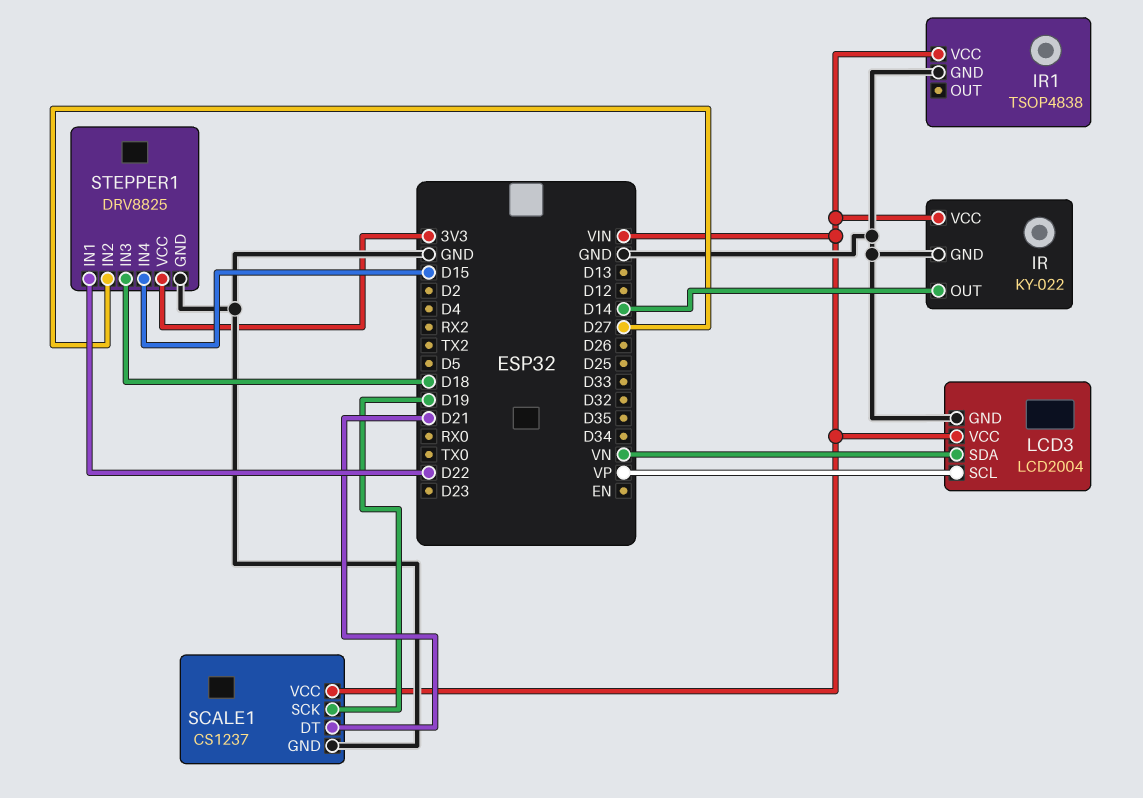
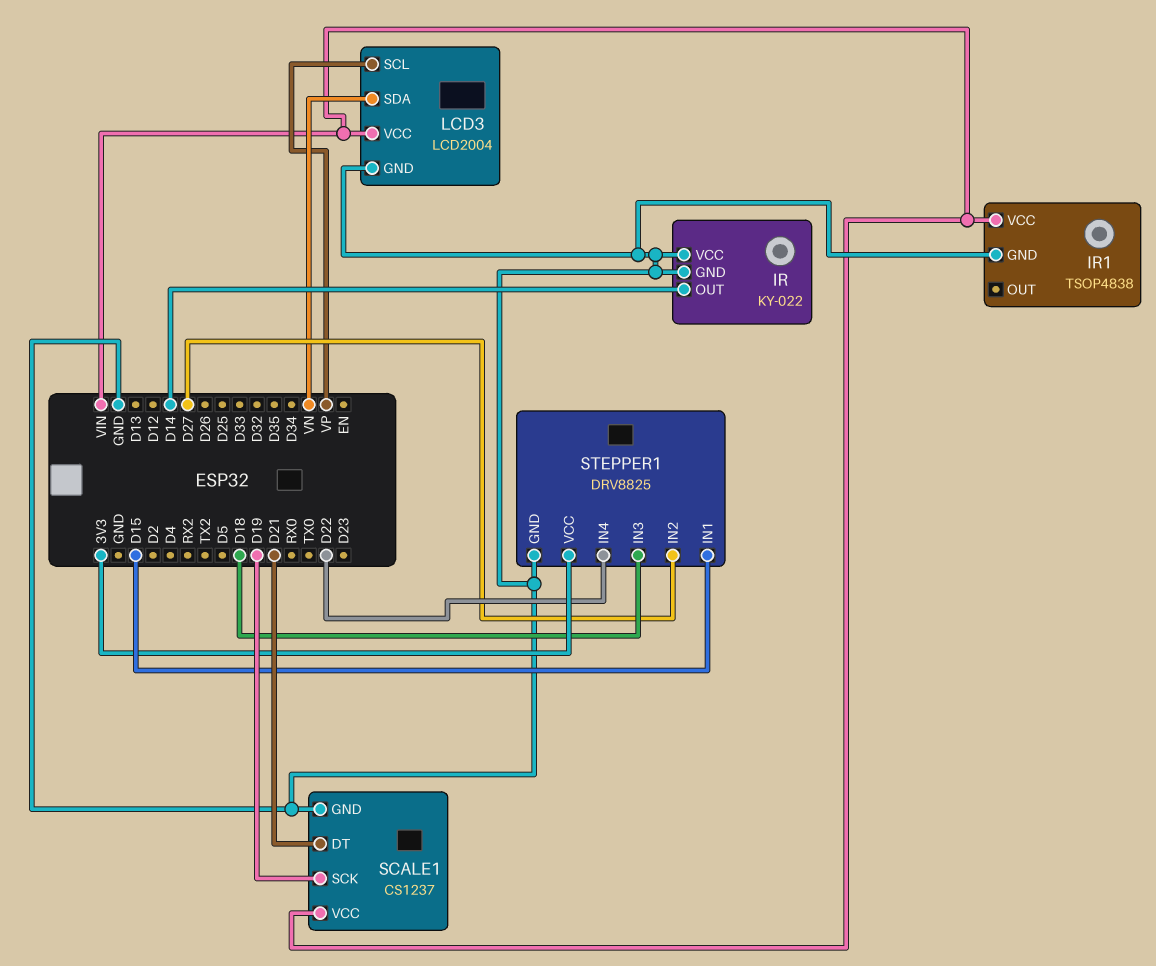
IR pin VCC: VIN -> GND
STEPPER1 pin IN1: D22 -> D15
STEPPER1 pin IN4: D15 -> D22

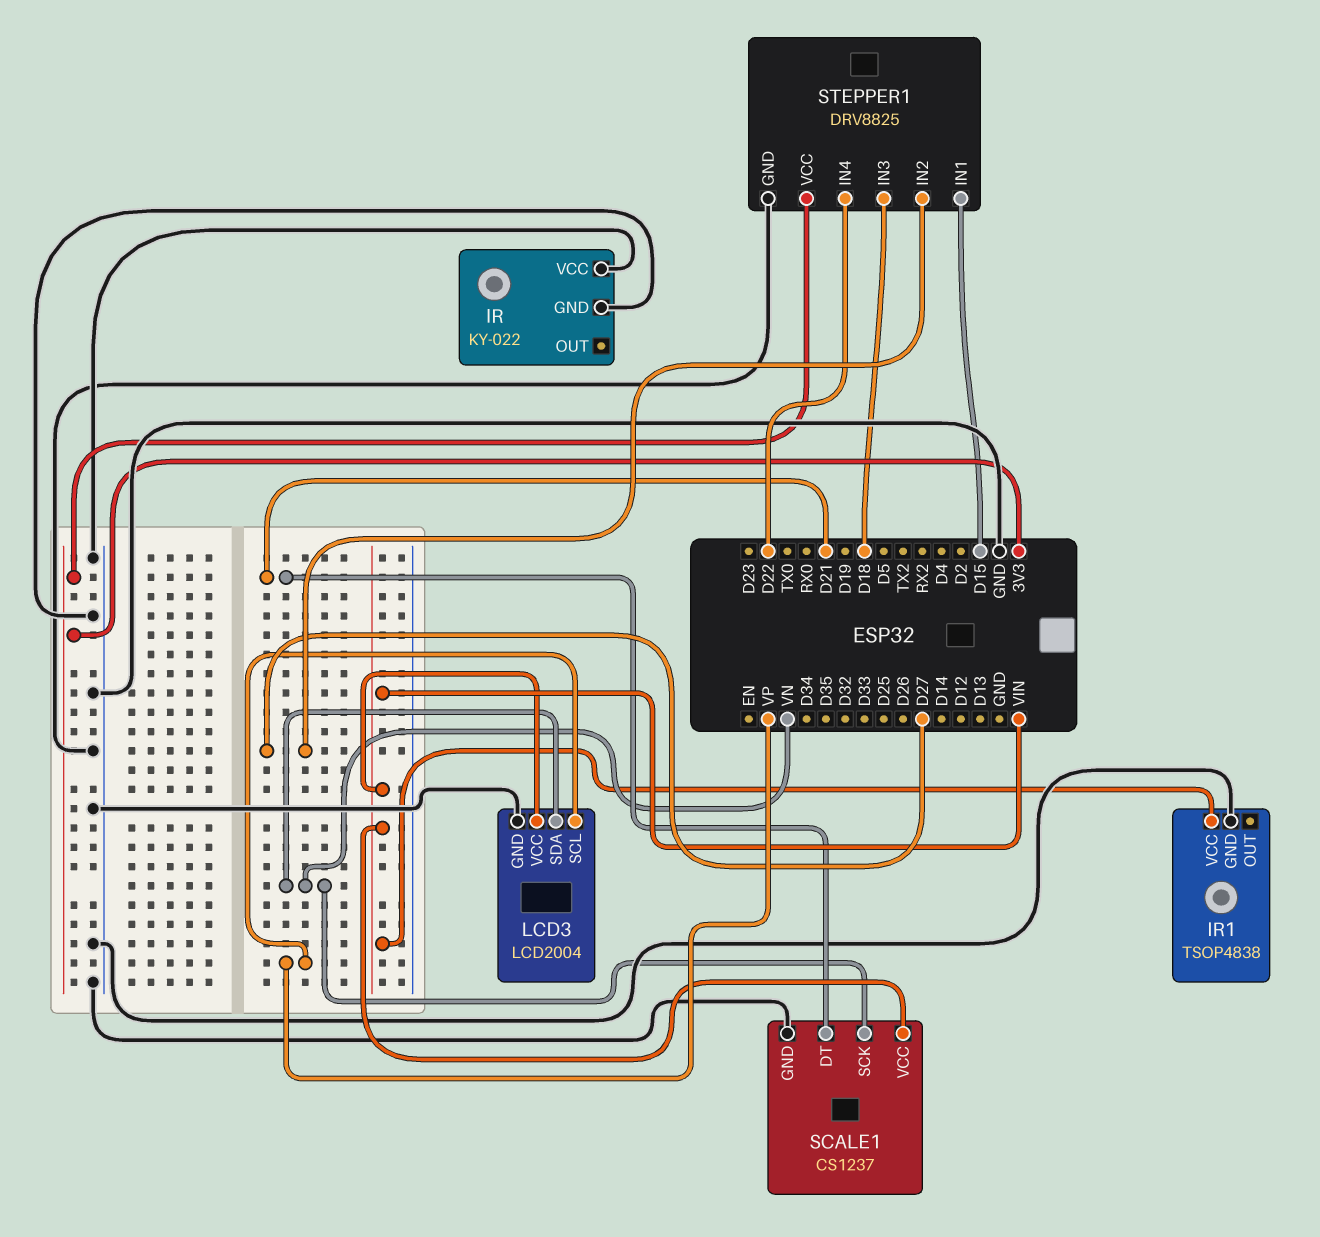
IR pin OUT: D14 -> none
SCALE1 pin SCK: D19 -> VN

